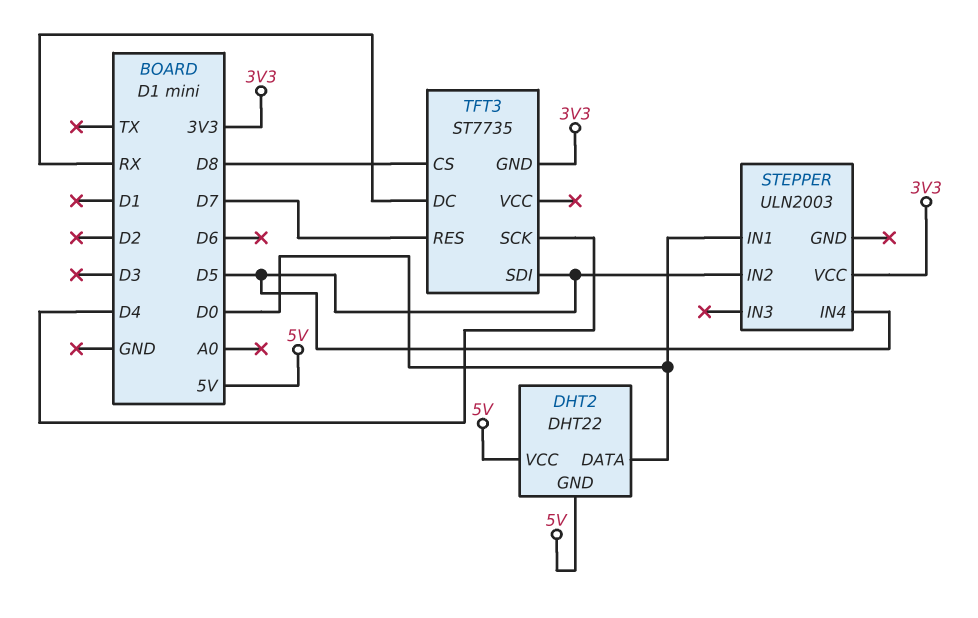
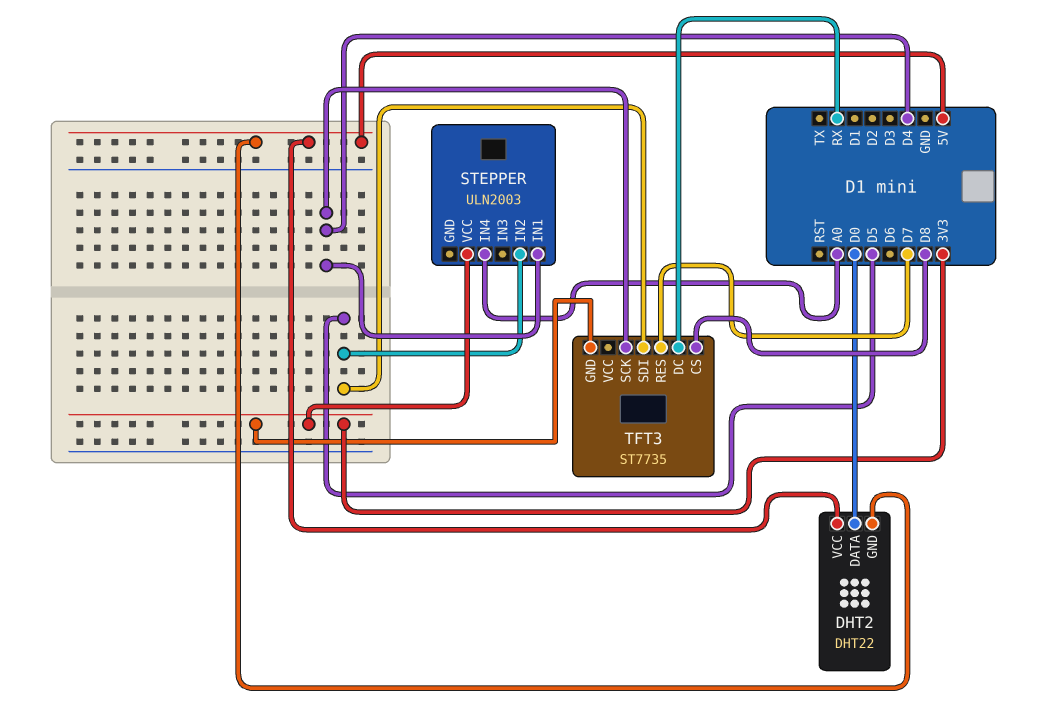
STEPPER pin IN1: D0 -> D4
STEPPER pin IN4: D5 -> A0

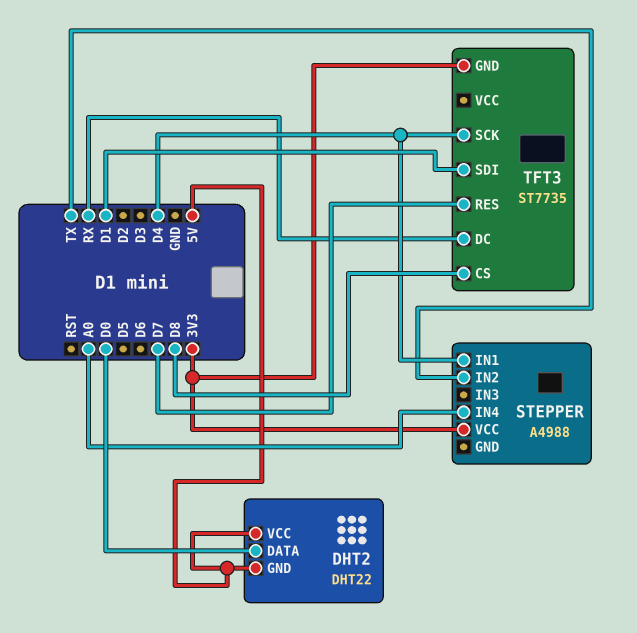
STEPPER: ULN2003 -> A4988
STEPPER pin IN2: D5 -> TX
TFT3 pin SDI: D5 -> D1

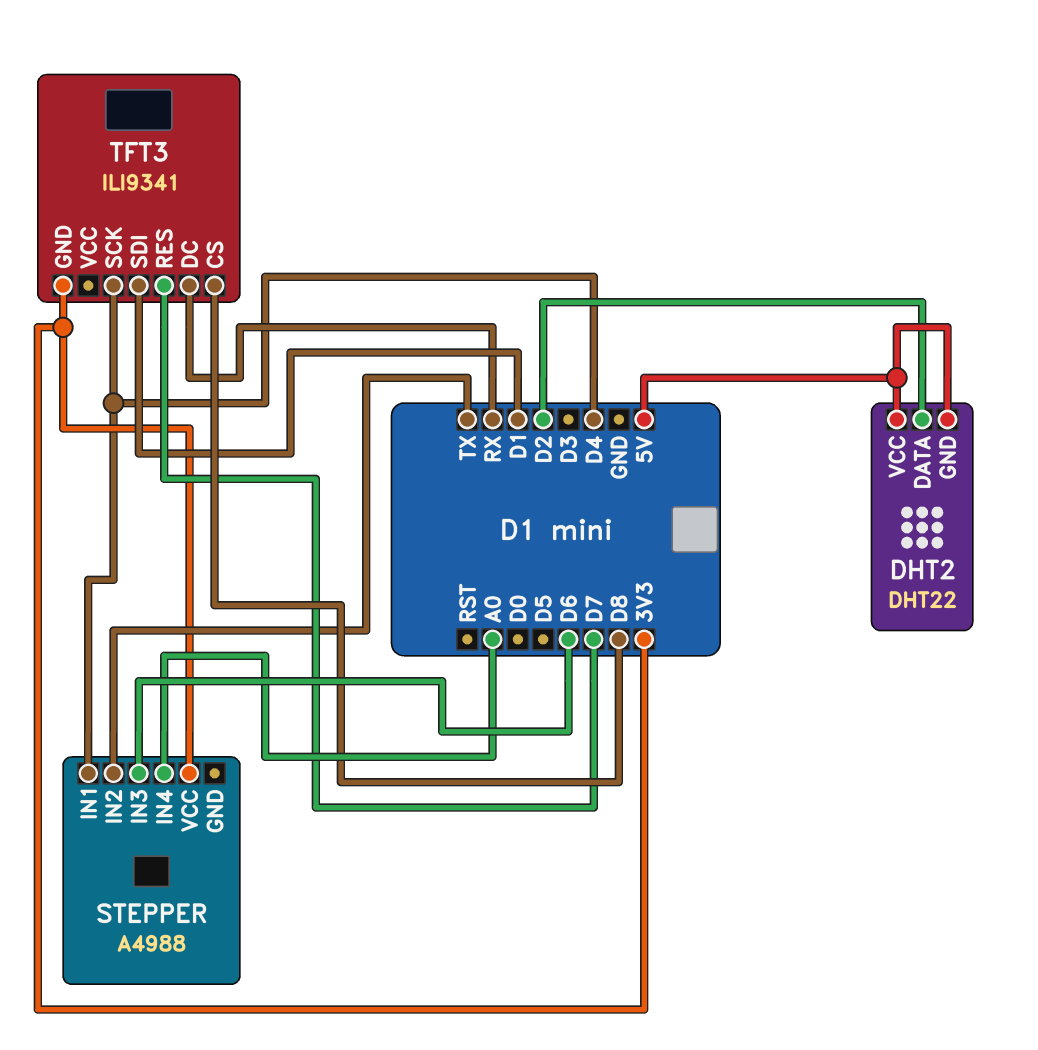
DHT2 pin DATA: D0 -> D2
STEPPER pin IN3: none -> D6
TFT3: ST7735 -> ILI9341

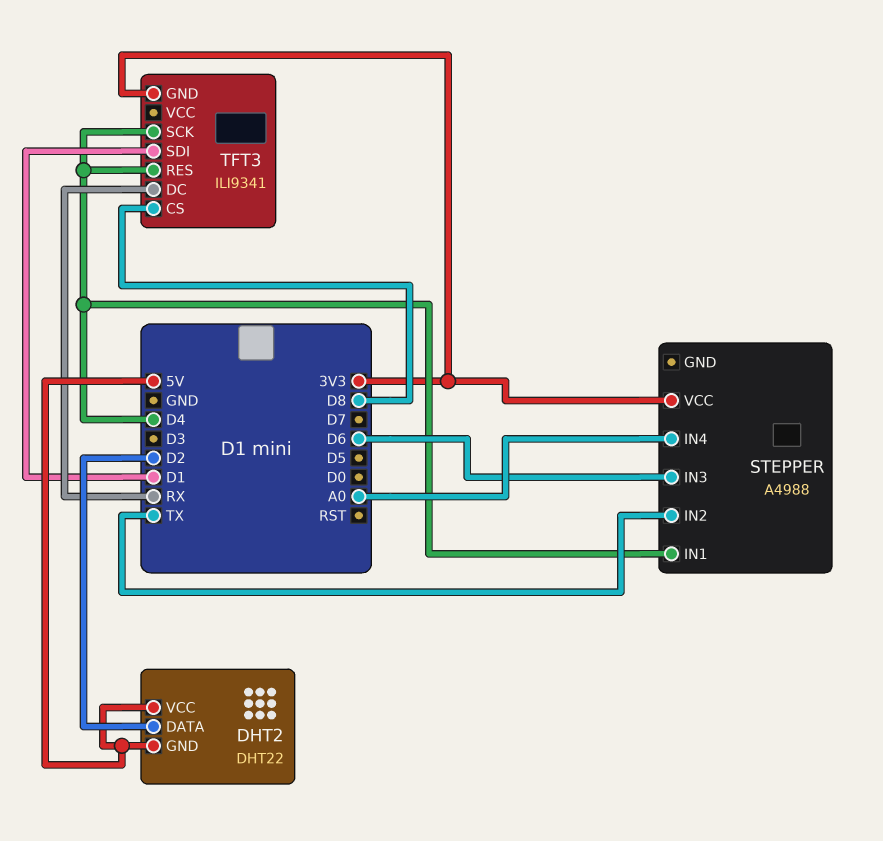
TFT3 pin RES: D7 -> D4

